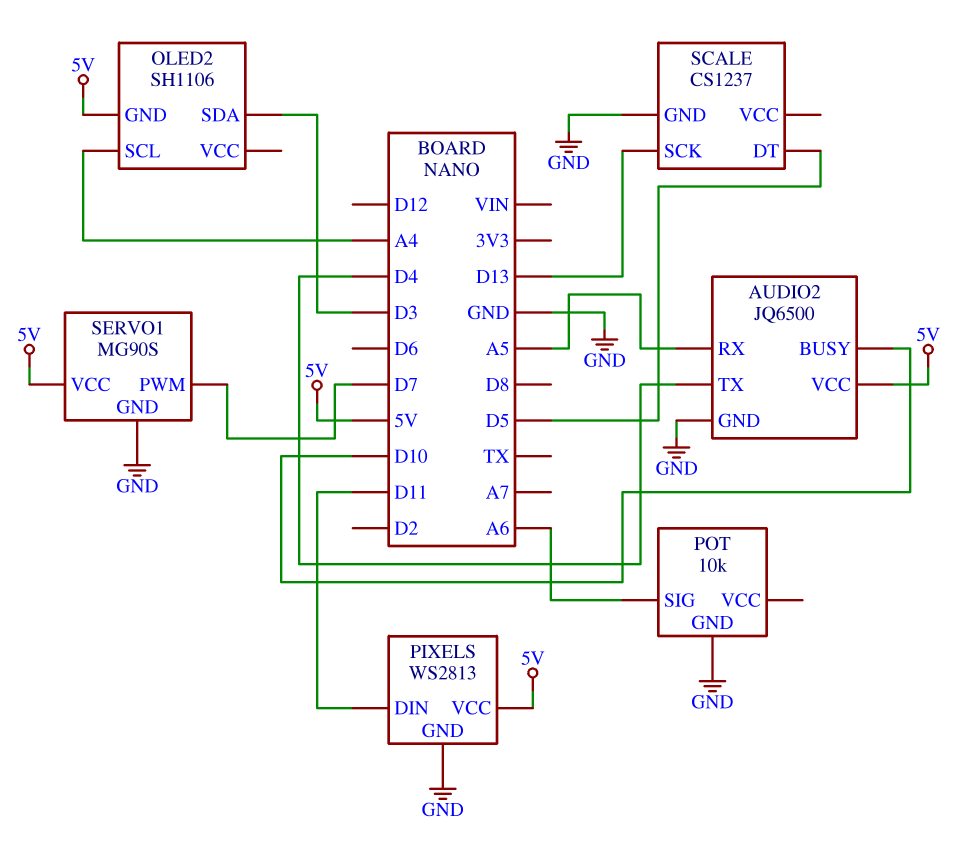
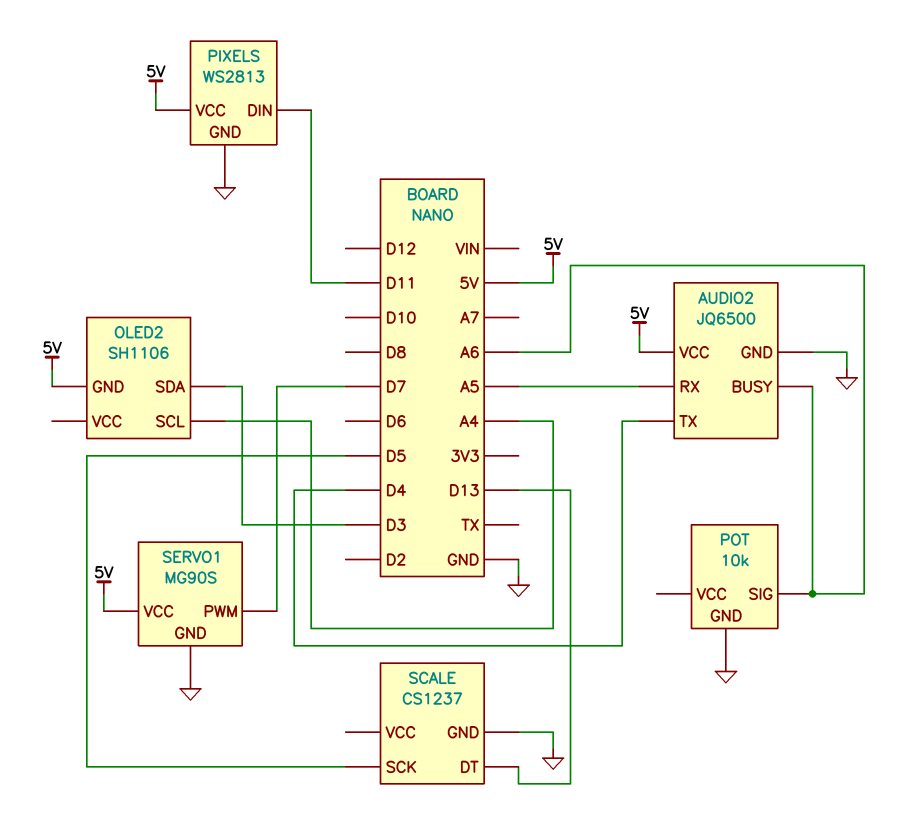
AUDIO2 pin BUSY: D10 -> A6
SCALE pin DT: D5 -> D13
SCALE pin SCK: D13 -> D5

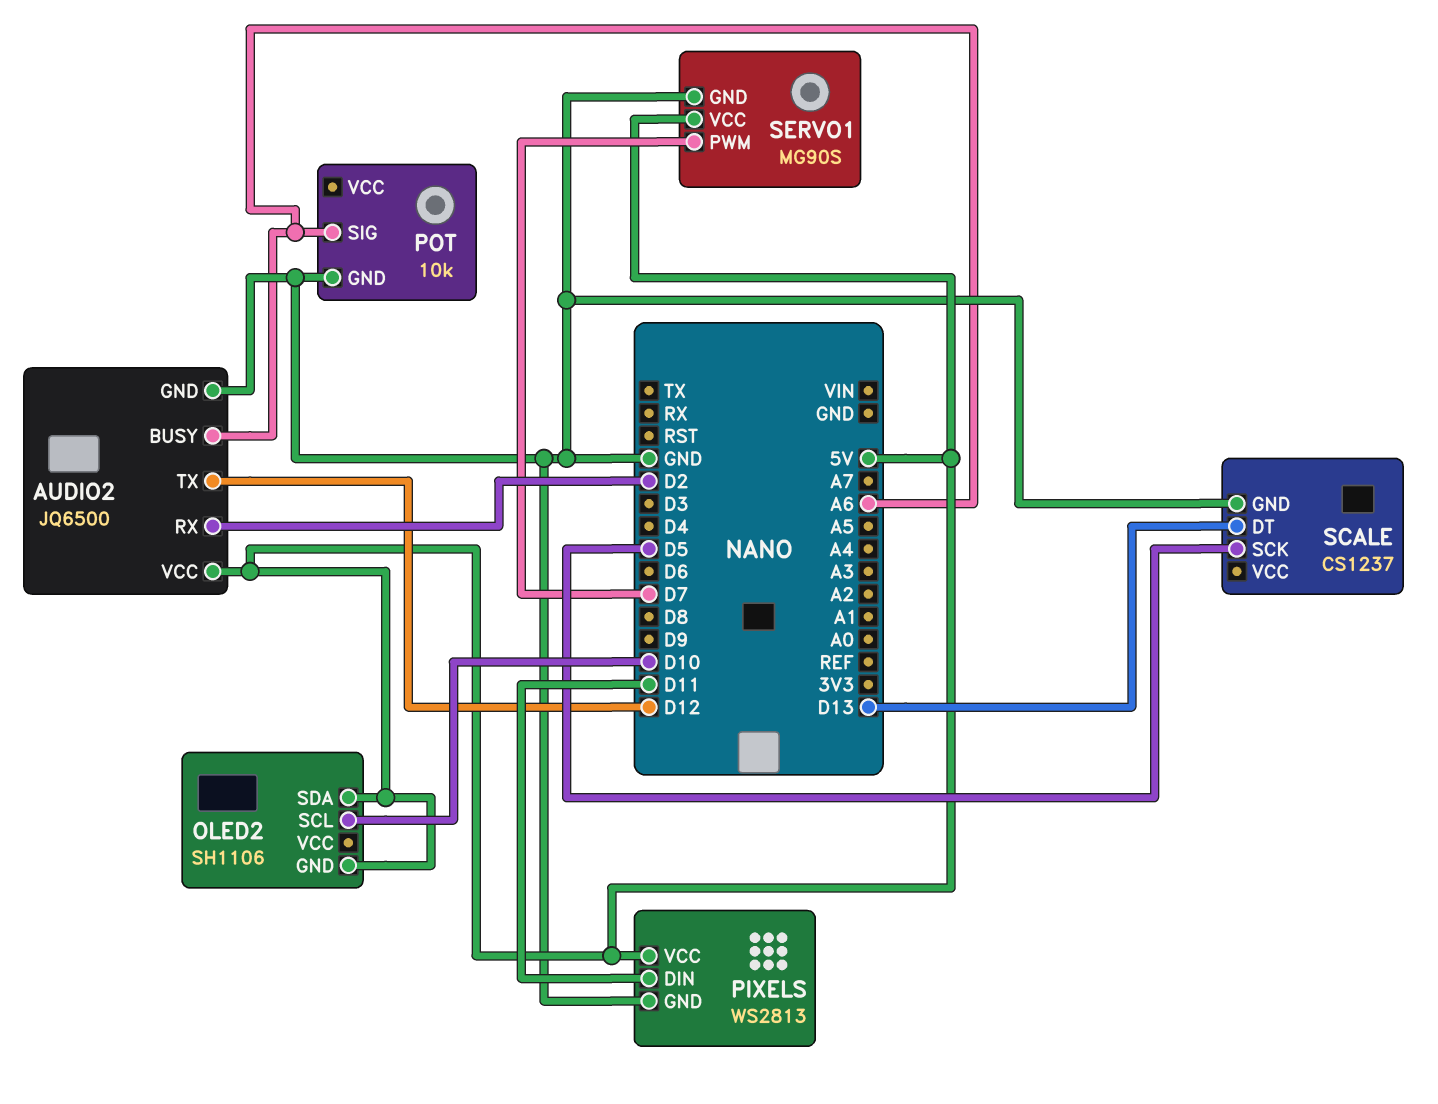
AUDIO2 pin RX: A5 -> D2
AUDIO2 pin TX: D4 -> D12
OLED2 pin SCL: A4 -> D10
OLED2 pin SDA: D3 -> 5V

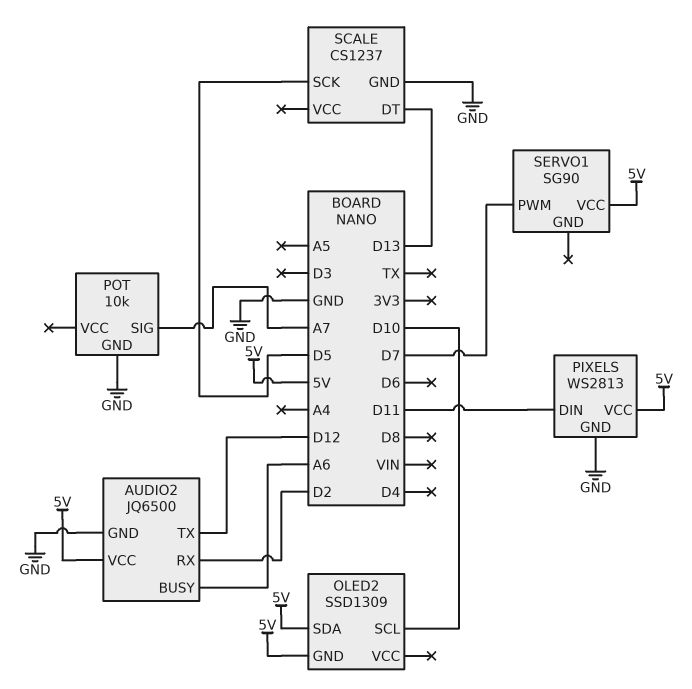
OLED2: SH1106 -> SSD1309
POT pin SIG: A6 -> A7
SERVO1: MG90S -> SG90
SERVO1 pin GND: GND -> none

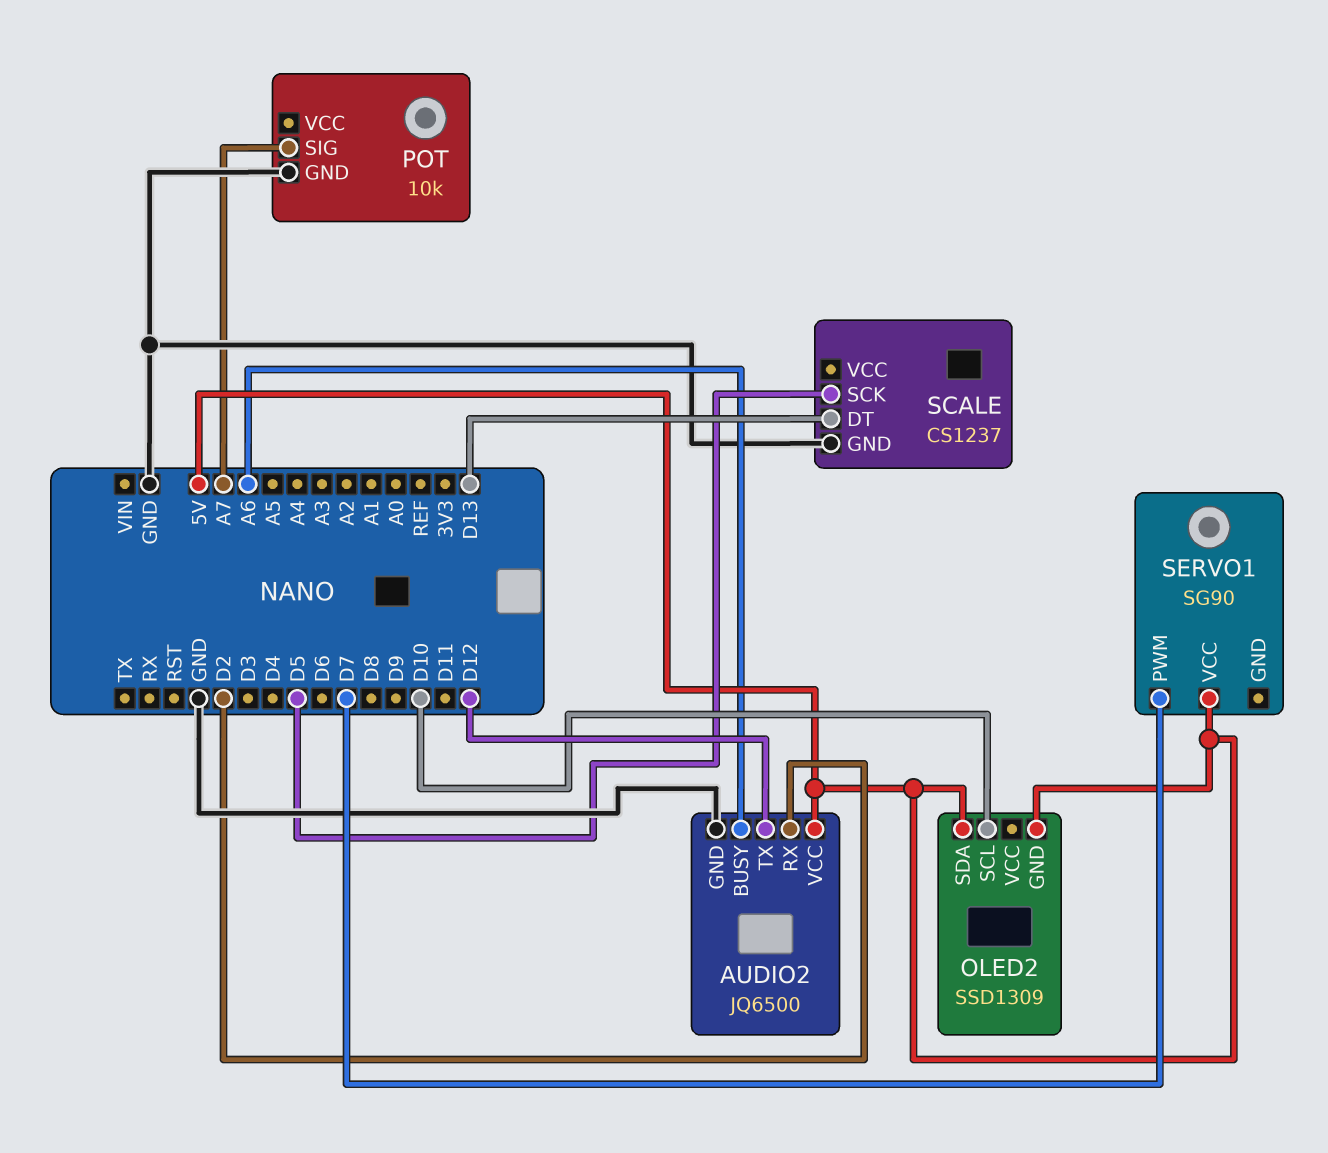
PIXELS: WS2813 -> none
PIXELS pin DIN: D11 -> none
PIXELS pin GND: GND -> none
PIXELS pin VCC: 5V -> none

